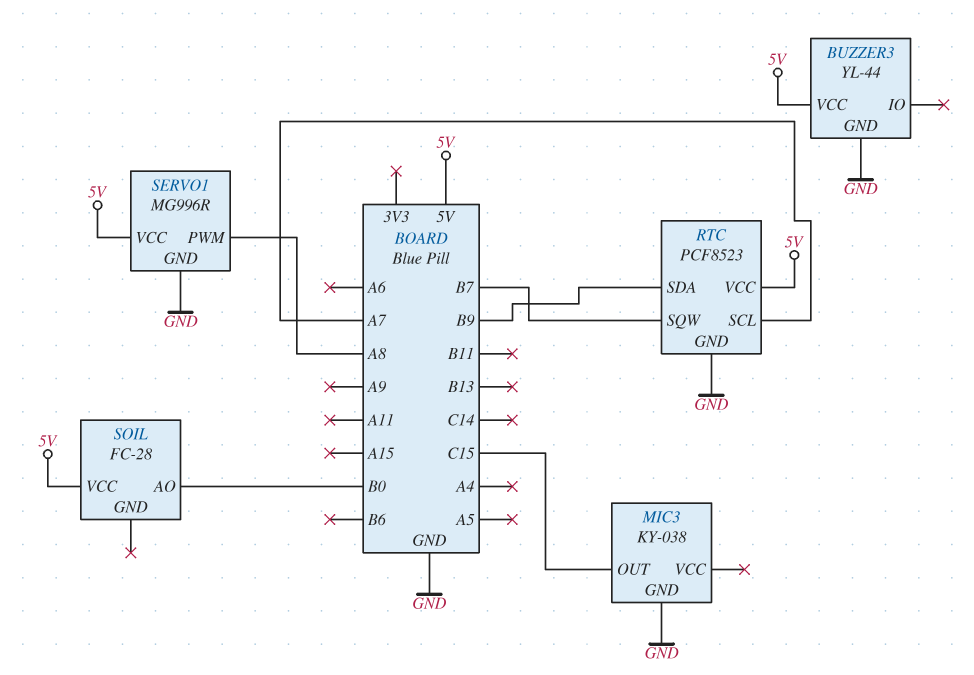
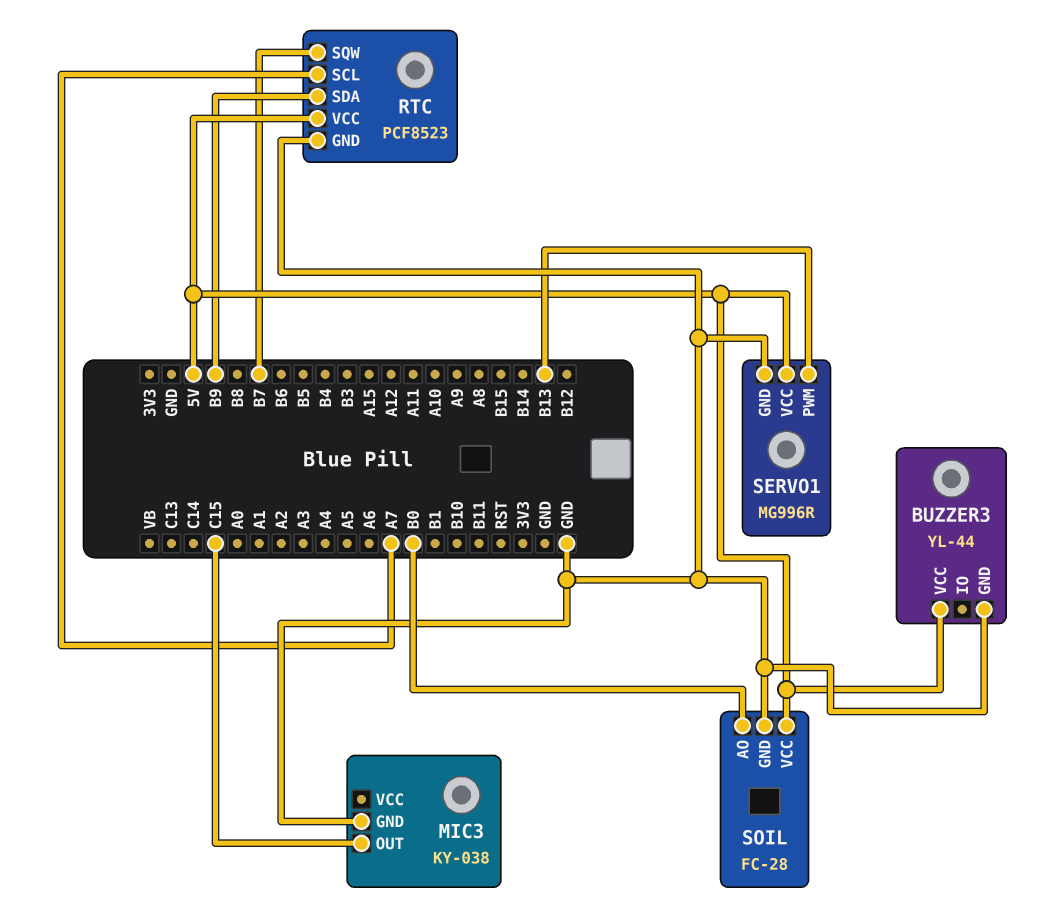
SERVO1 pin PWM: A8 -> B13
SOIL pin GND: none -> GND

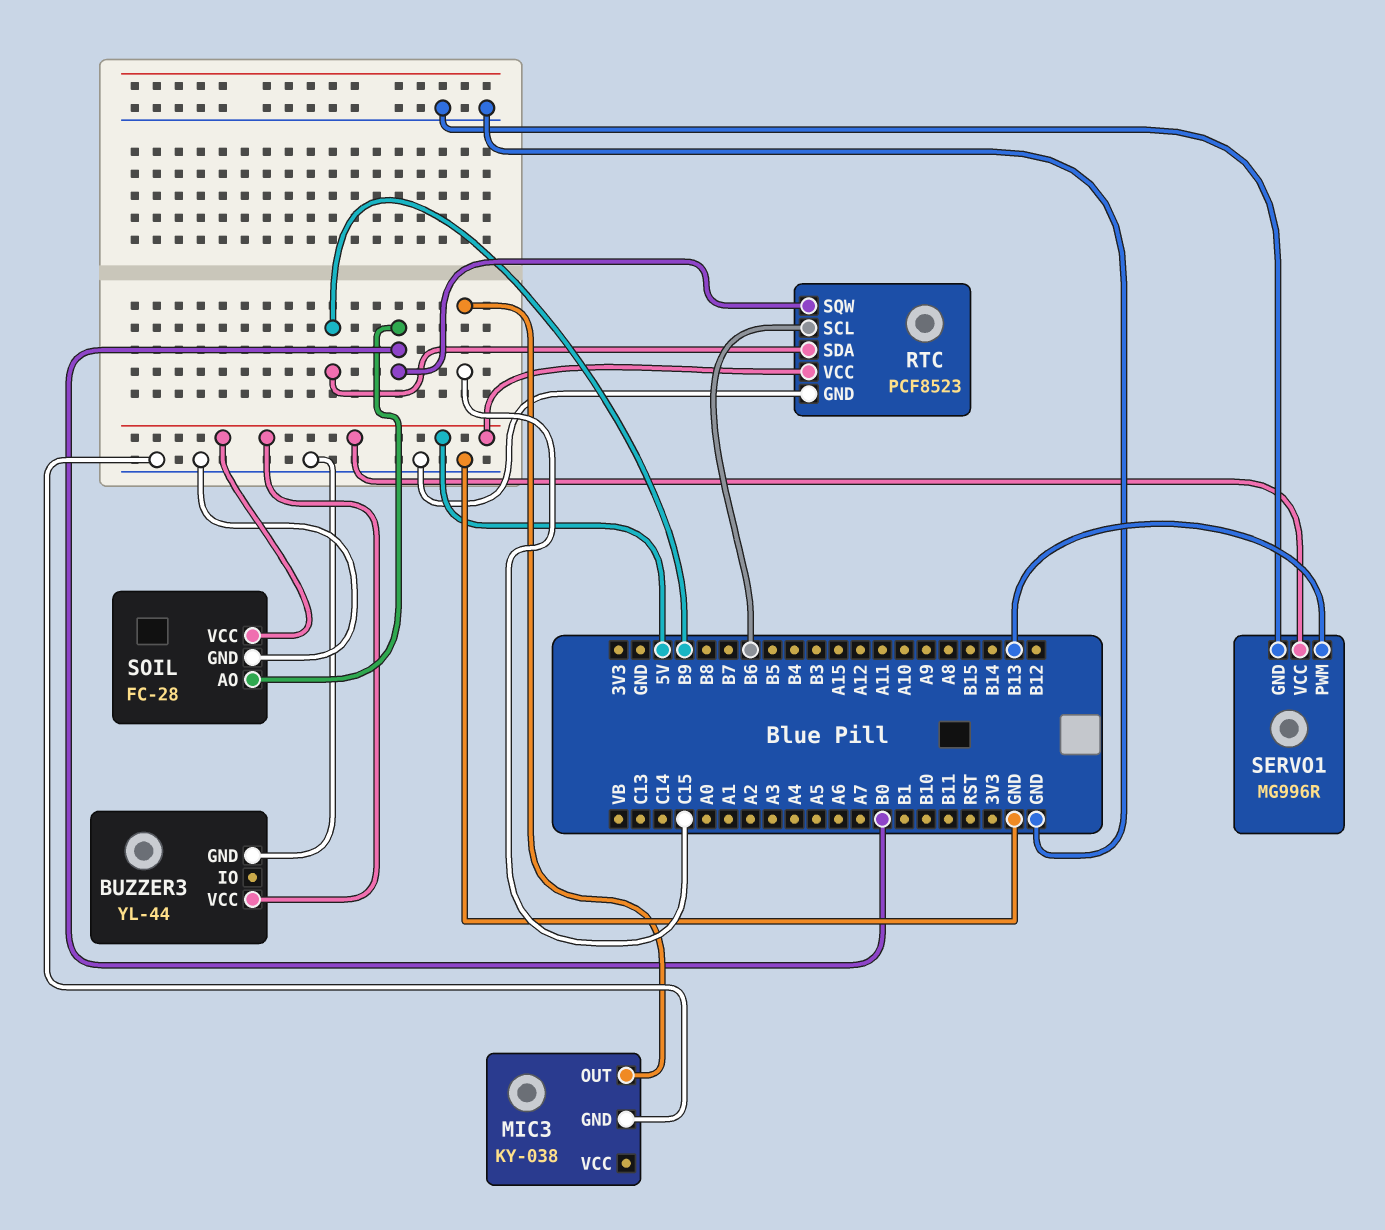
RTC pin SCL: A7 -> B6
RTC pin SQW: B7 -> B0

